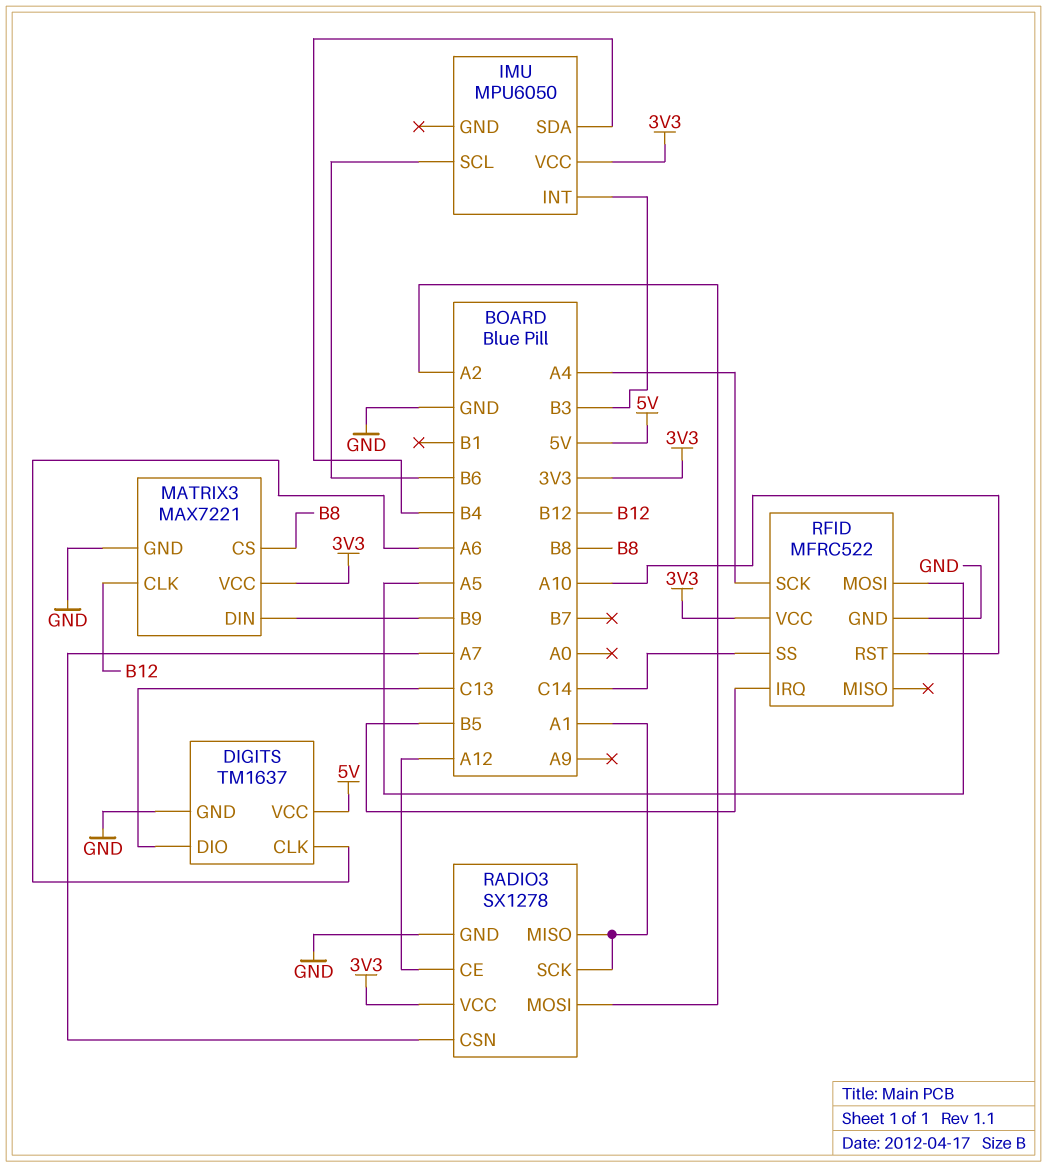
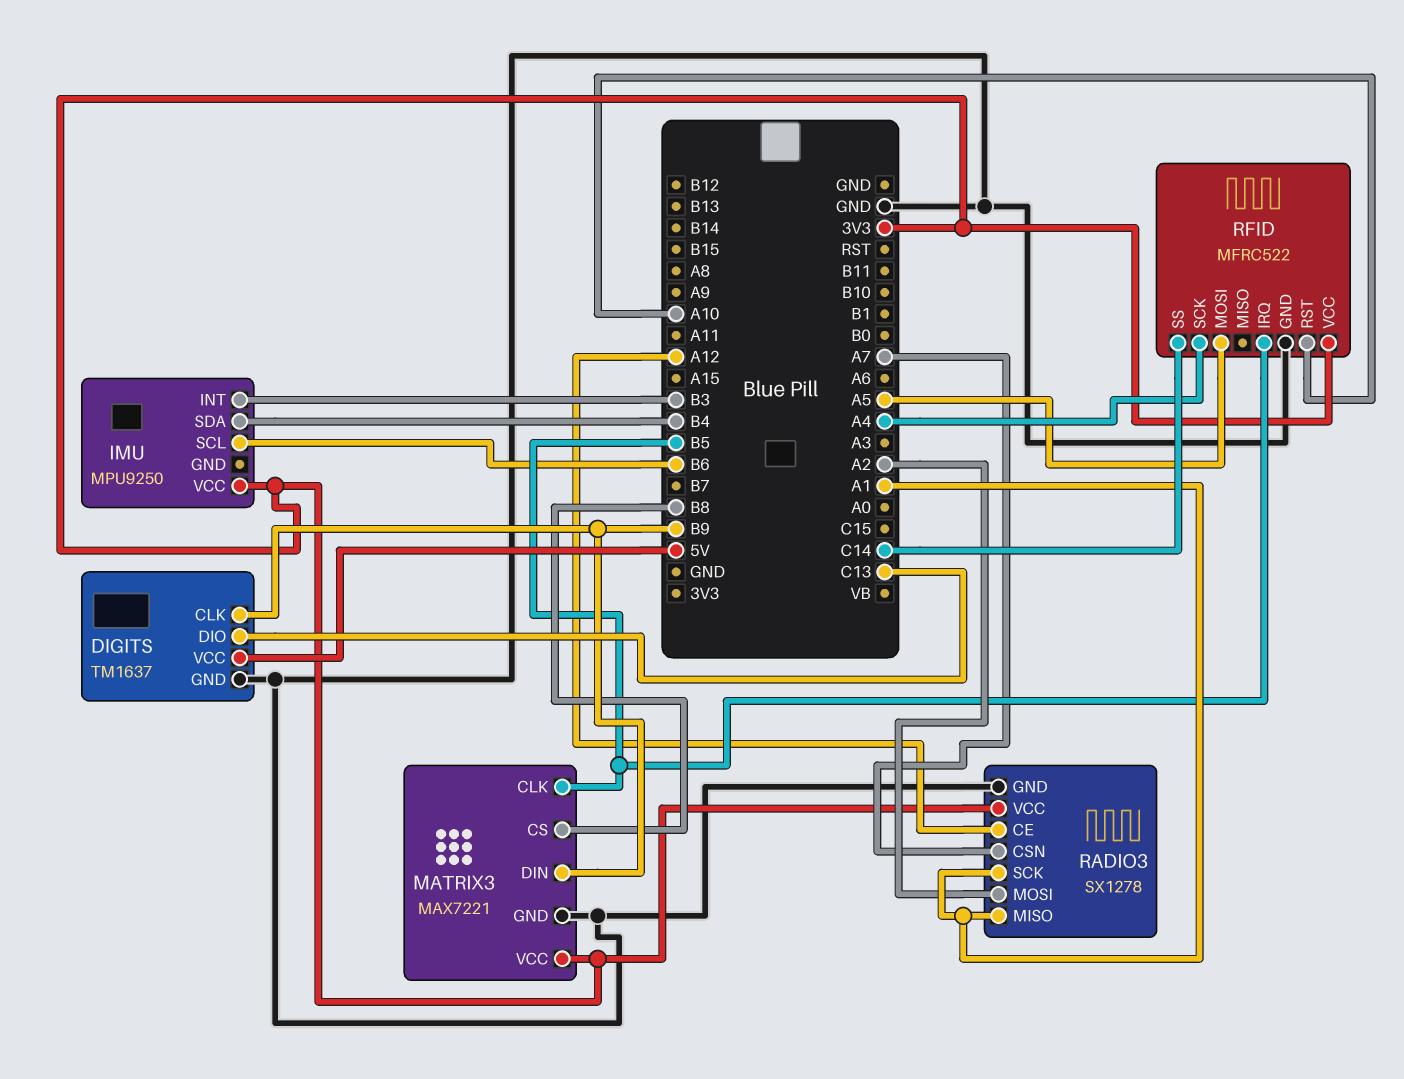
DIGITS pin CLK: A6 -> B9
IMU: MPU6050 -> MPU9250
MATRIX3 pin CLK: B12 -> B5

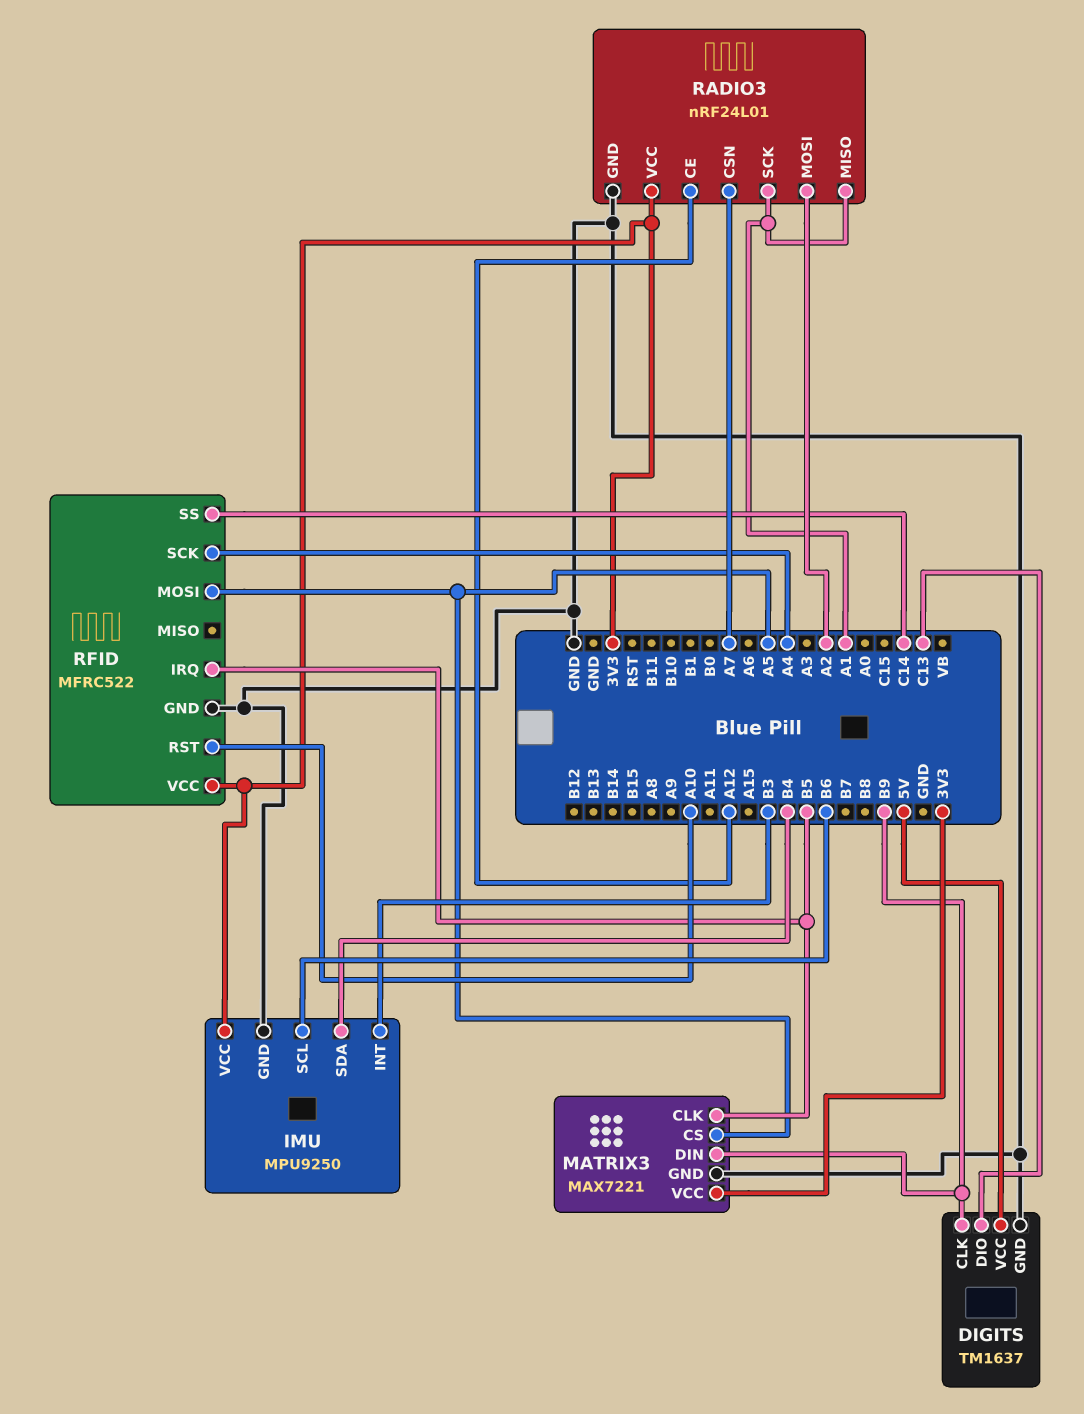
IMU pin GND: none -> GND
MATRIX3 pin CS: B8 -> A5
RADIO3: SX1278 -> nRF24L01

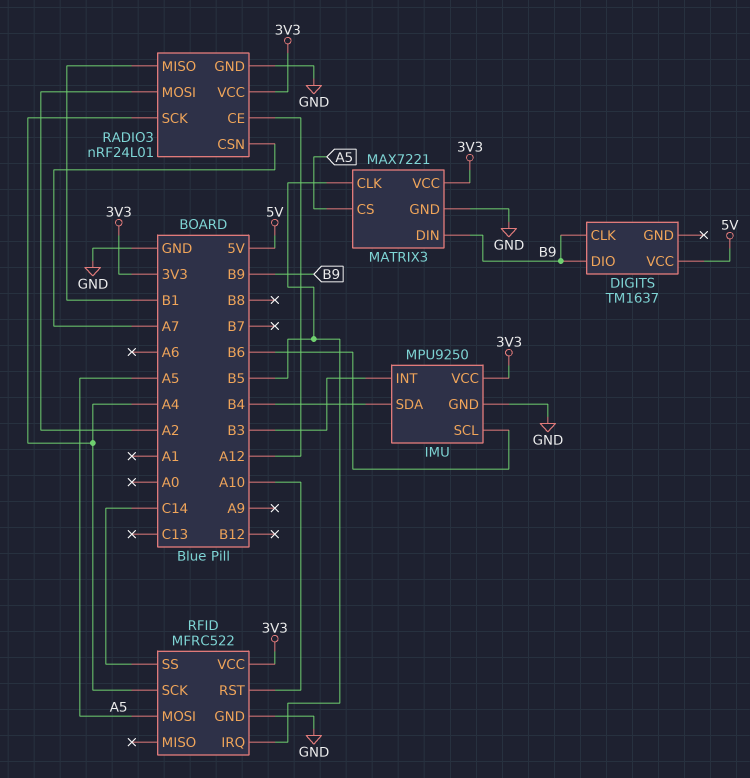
DIGITS pin DIO: C13 -> B9
DIGITS pin GND: GND -> none
RADIO3 pin MISO: A1 -> B1
RADIO3 pin SCK: A1 -> A4

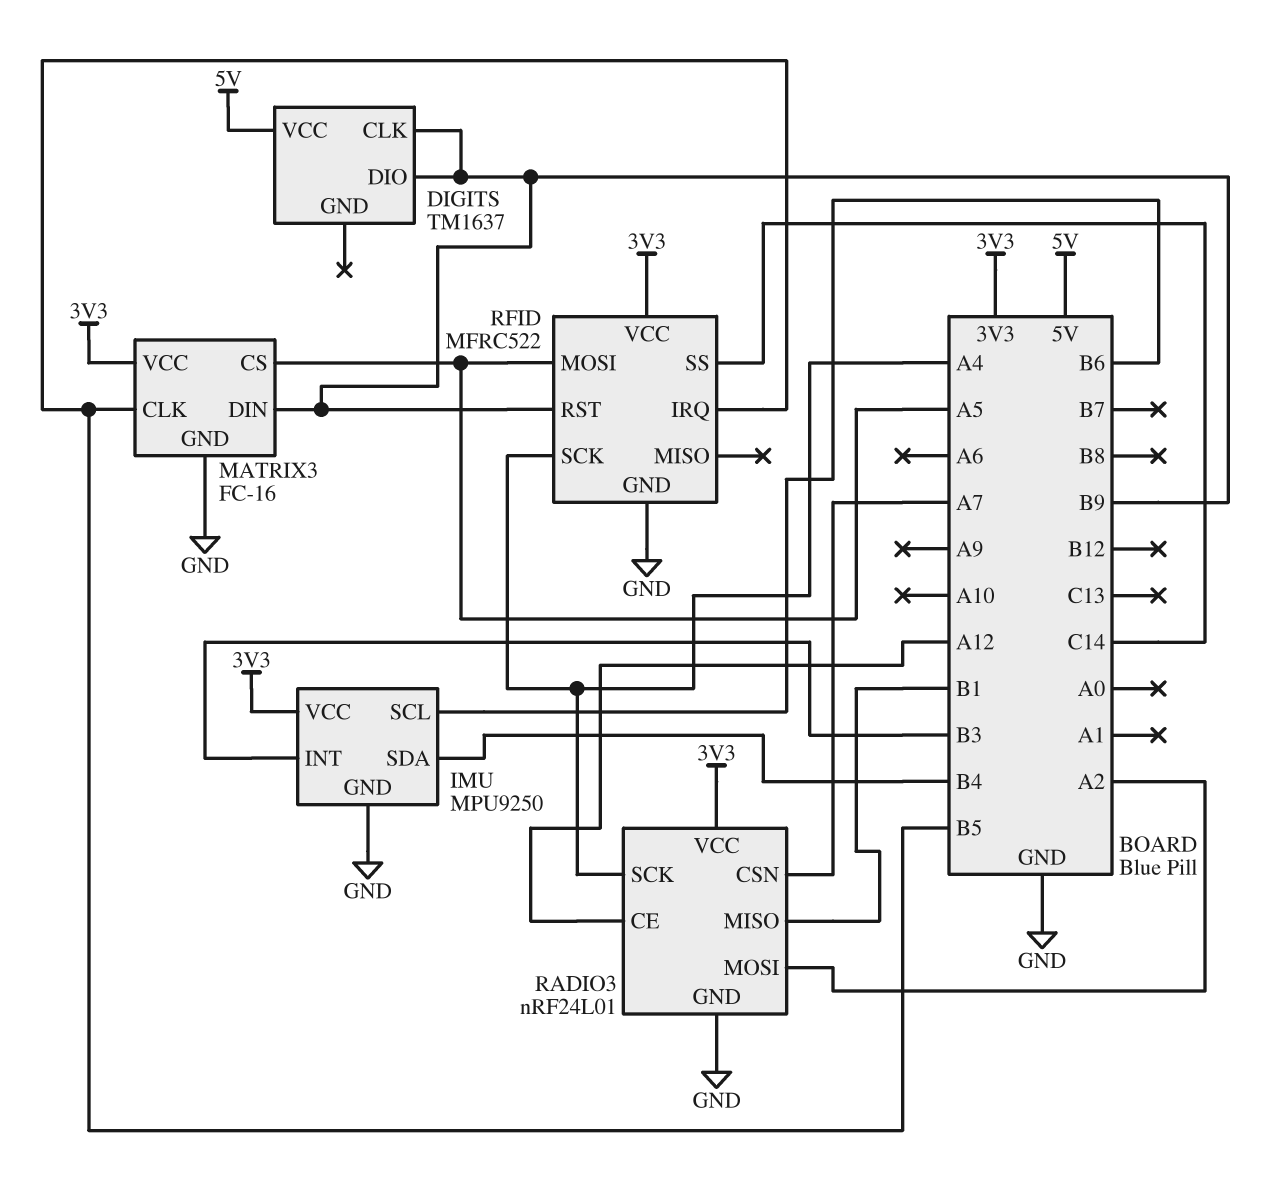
MATRIX3: MAX7221 -> FC-16
RFID pin RST: A10 -> B9

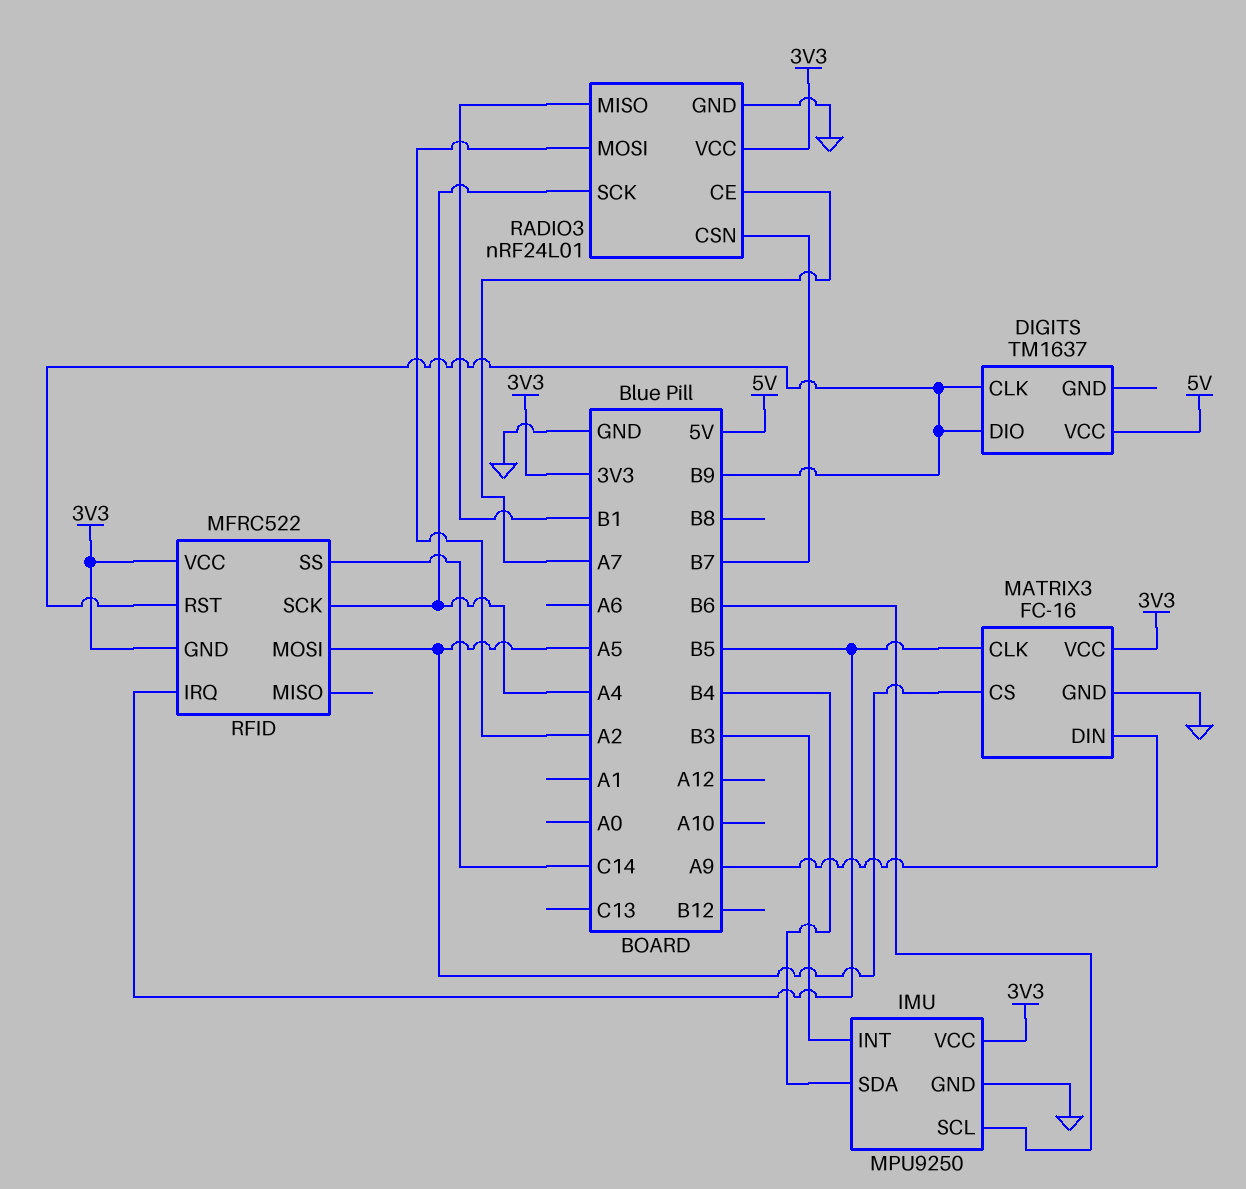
MATRIX3 pin DIN: B9 -> A9
RADIO3 pin CE: A12 -> A7
RADIO3 pin CSN: A7 -> B7
RFID pin GND: GND -> 3V3

